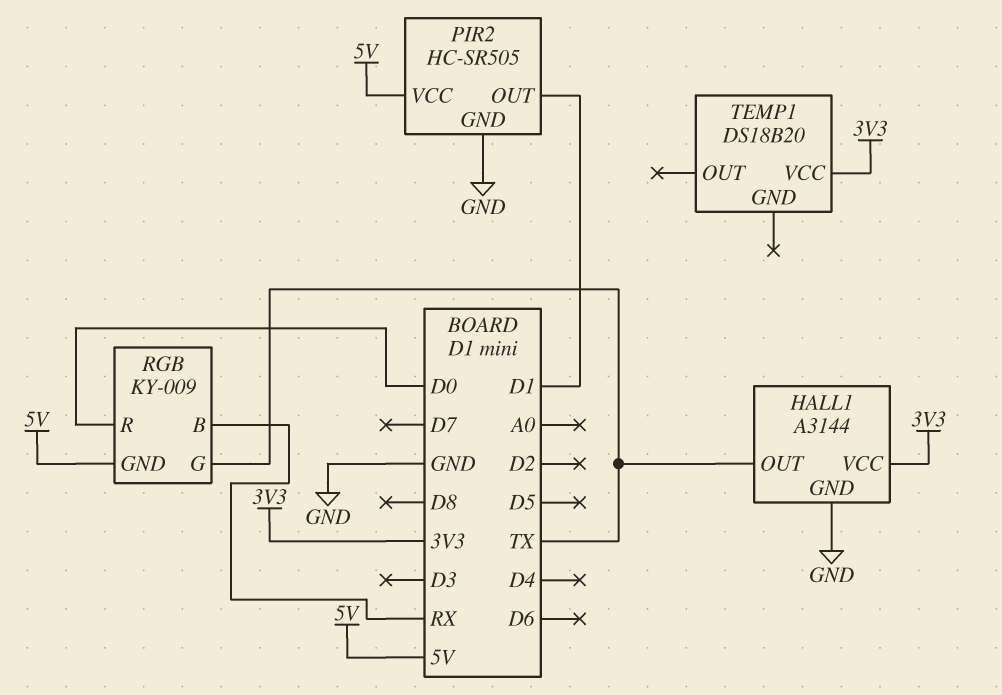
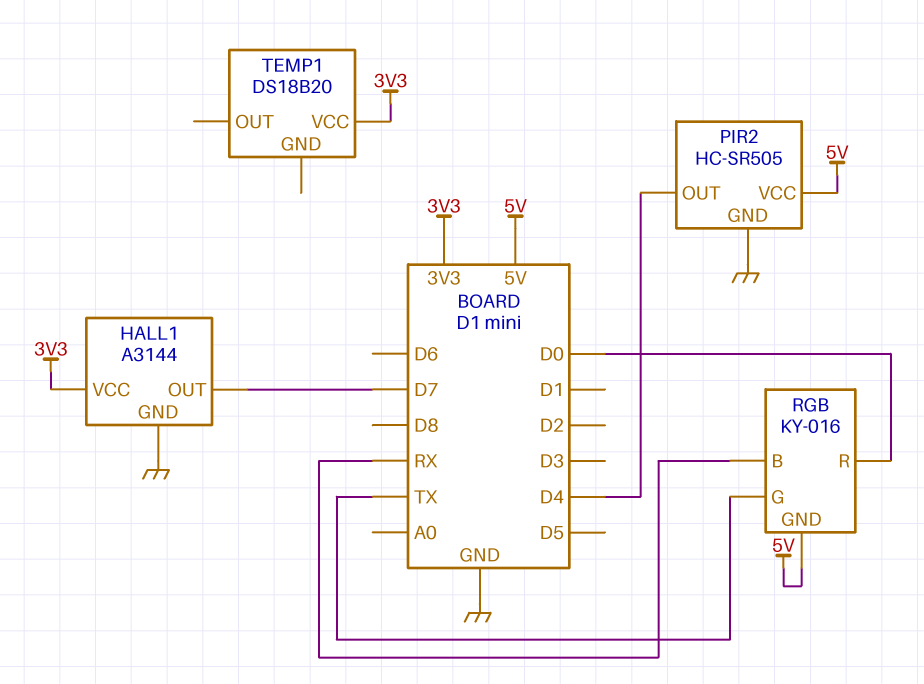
HALL1 pin OUT: TX -> D7
PIR2 pin OUT: D1 -> D4
RGB: KY-009 -> KY-016

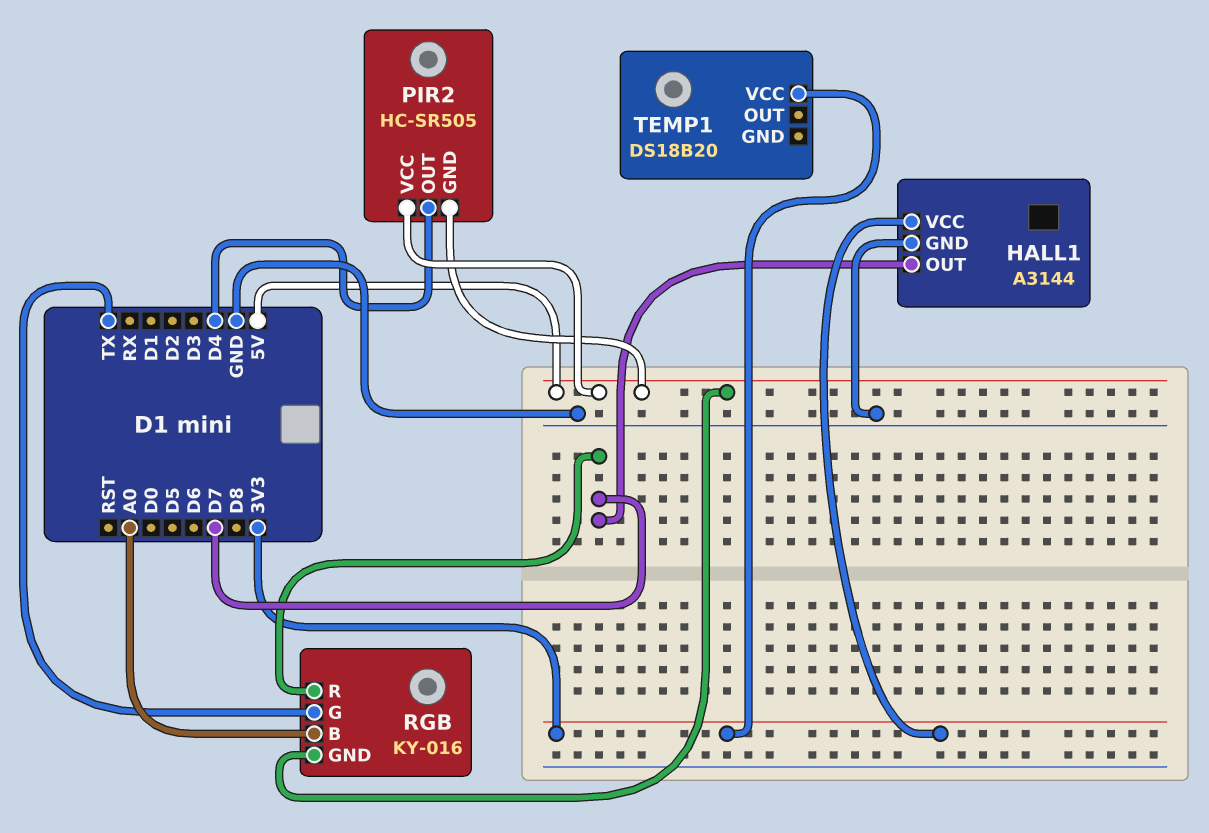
PIR2 pin GND: GND -> 5V
RGB pin B: RX -> A0
RGB pin R: D0 -> D7

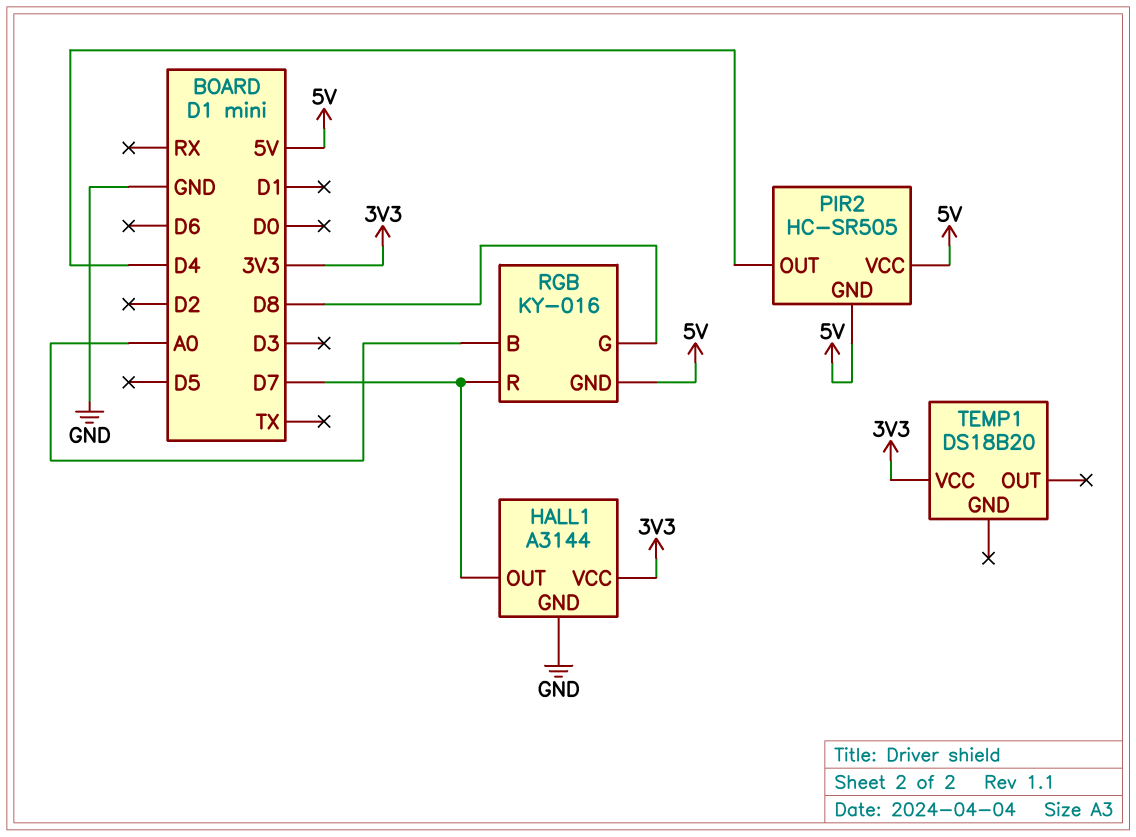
RGB pin G: TX -> D8

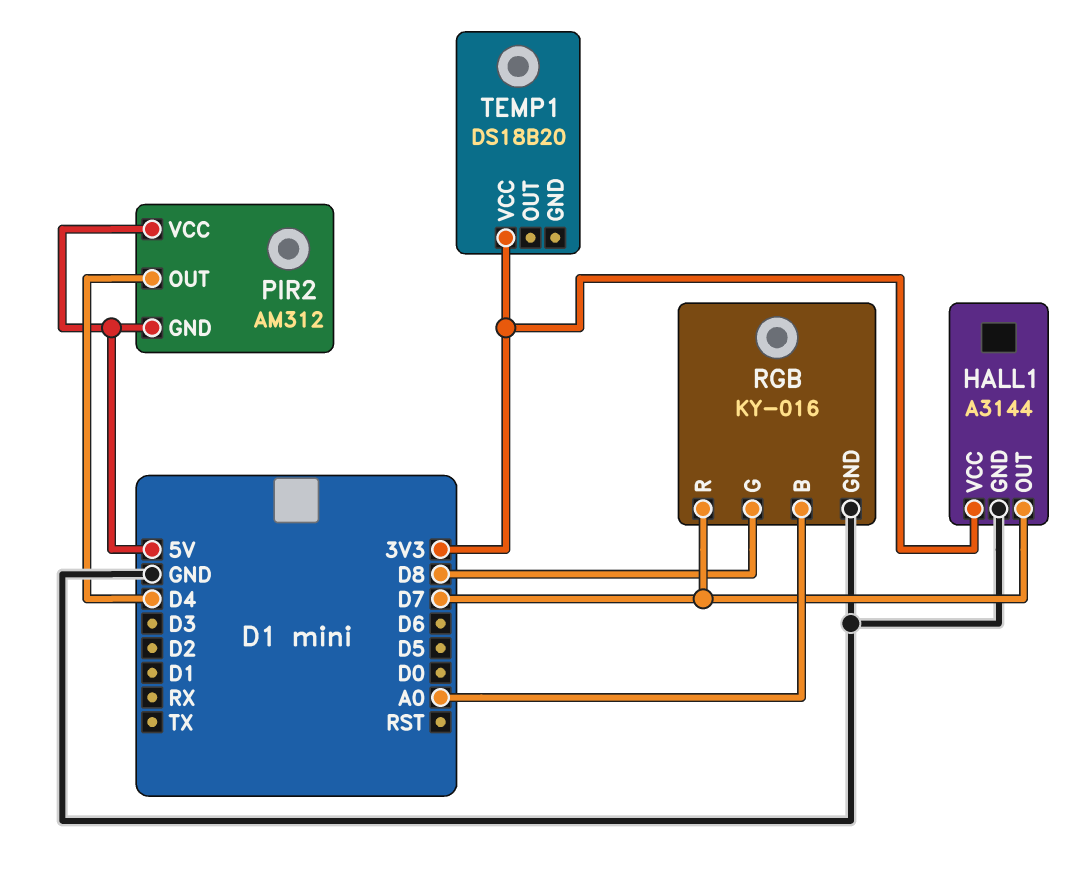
PIR2: HC-SR505 -> AM312
RGB pin GND: 5V -> GND

